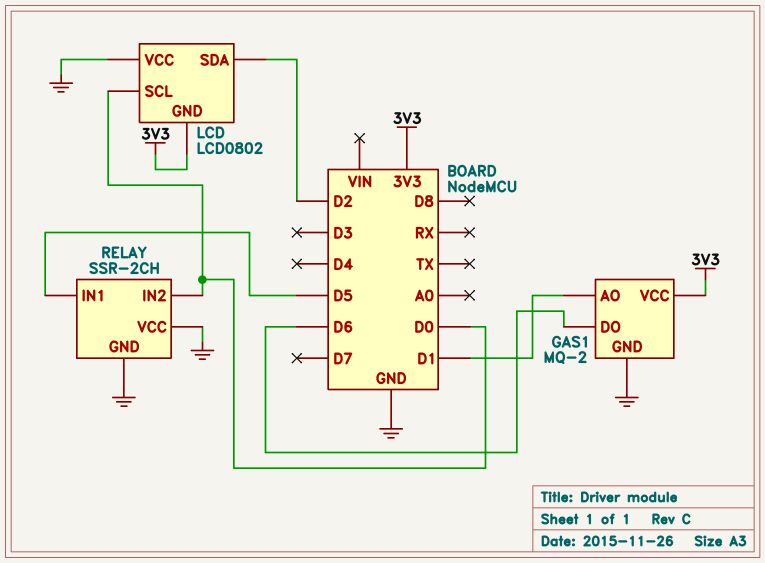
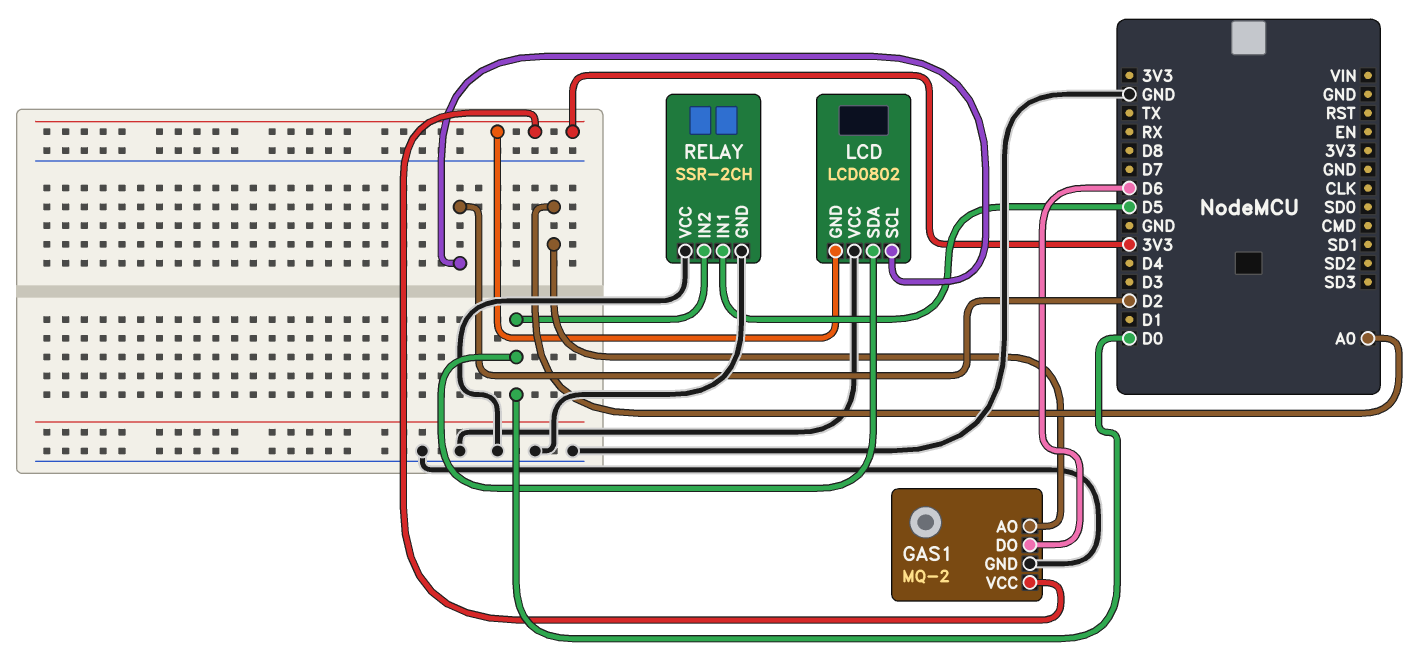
GAS1 pin AO: D1 -> A0
LCD pin SCL: D0 -> D2
LCD pin SDA: D2 -> D0

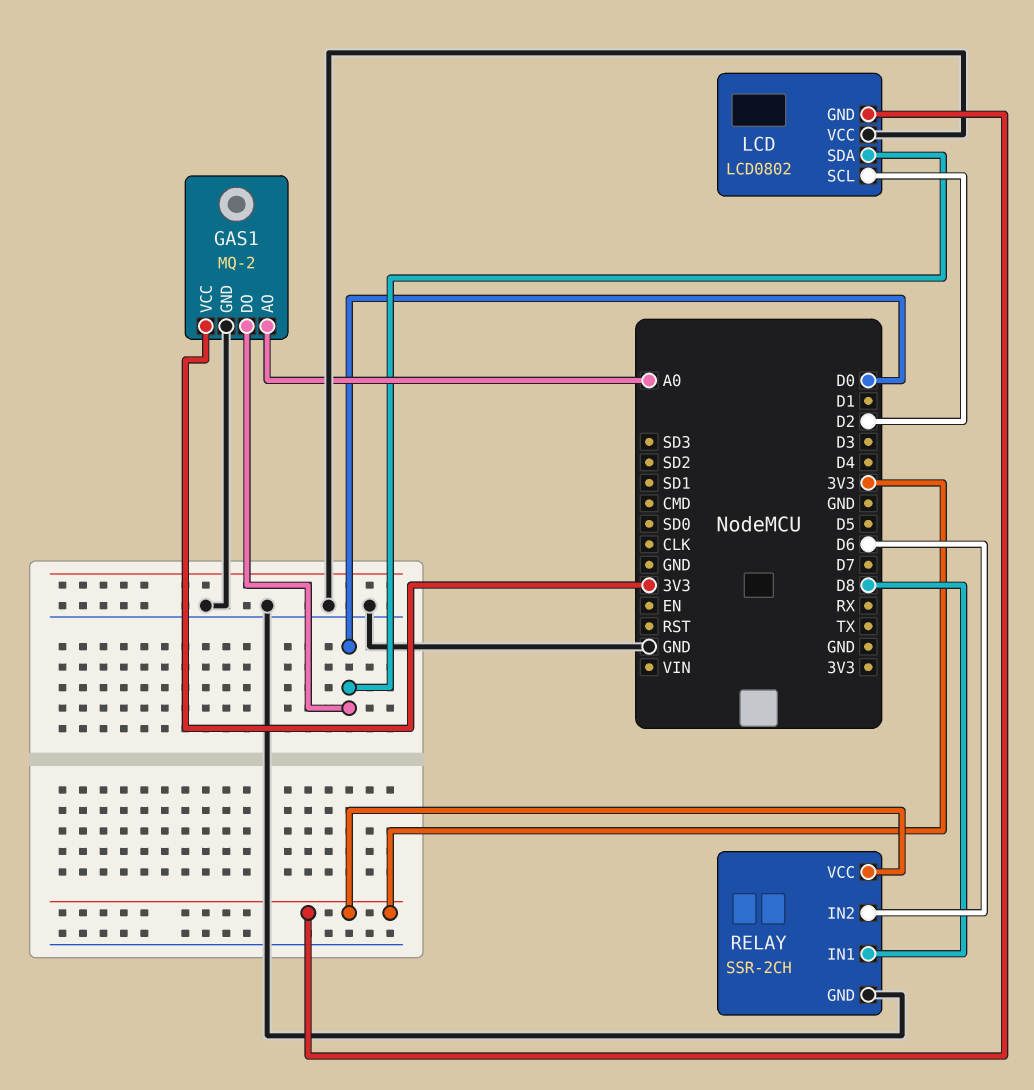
GAS1 pin DO: D6 -> D0
RELAY pin IN1: D5 -> D8
RELAY pin IN2: D0 -> D6
RELAY pin VCC: GND -> 3V3

